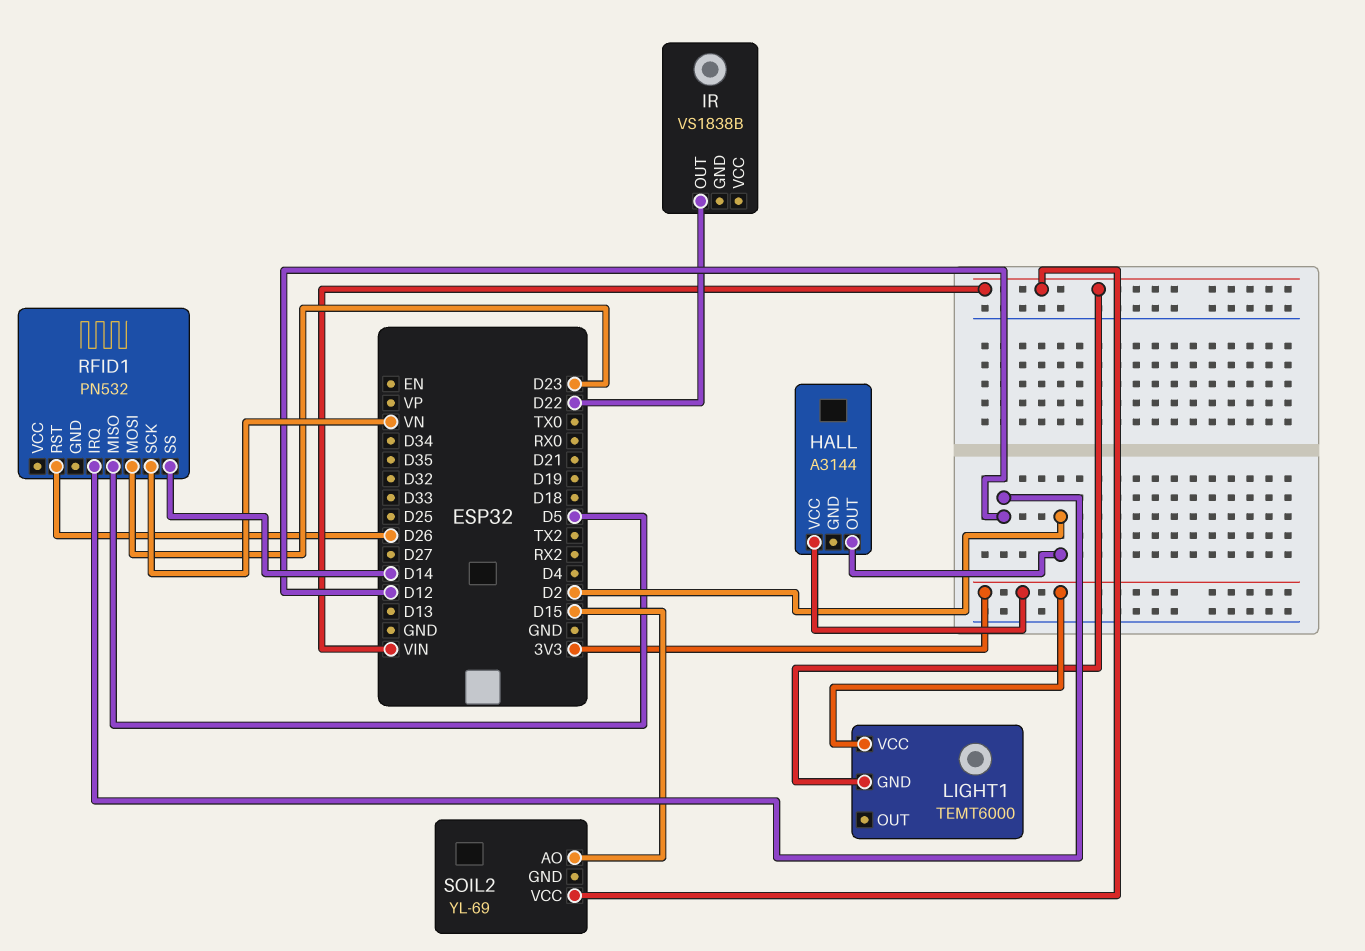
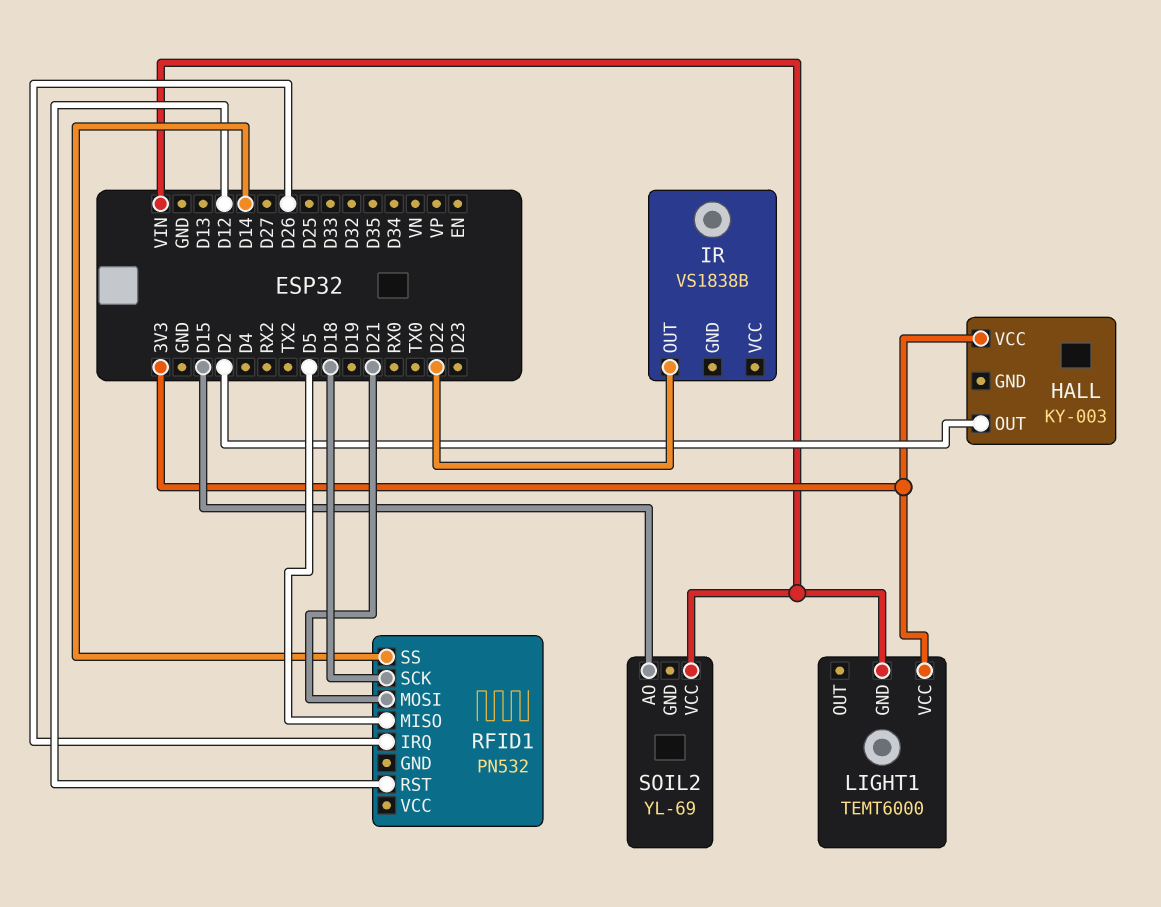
HALL: A3144 -> KY-003
RFID1 pin IRQ: D12 -> D26
RFID1 pin MOSI: D23 -> D21
RFID1 pin RST: D26 -> D12
RFID1 pin SCK: VN -> D18

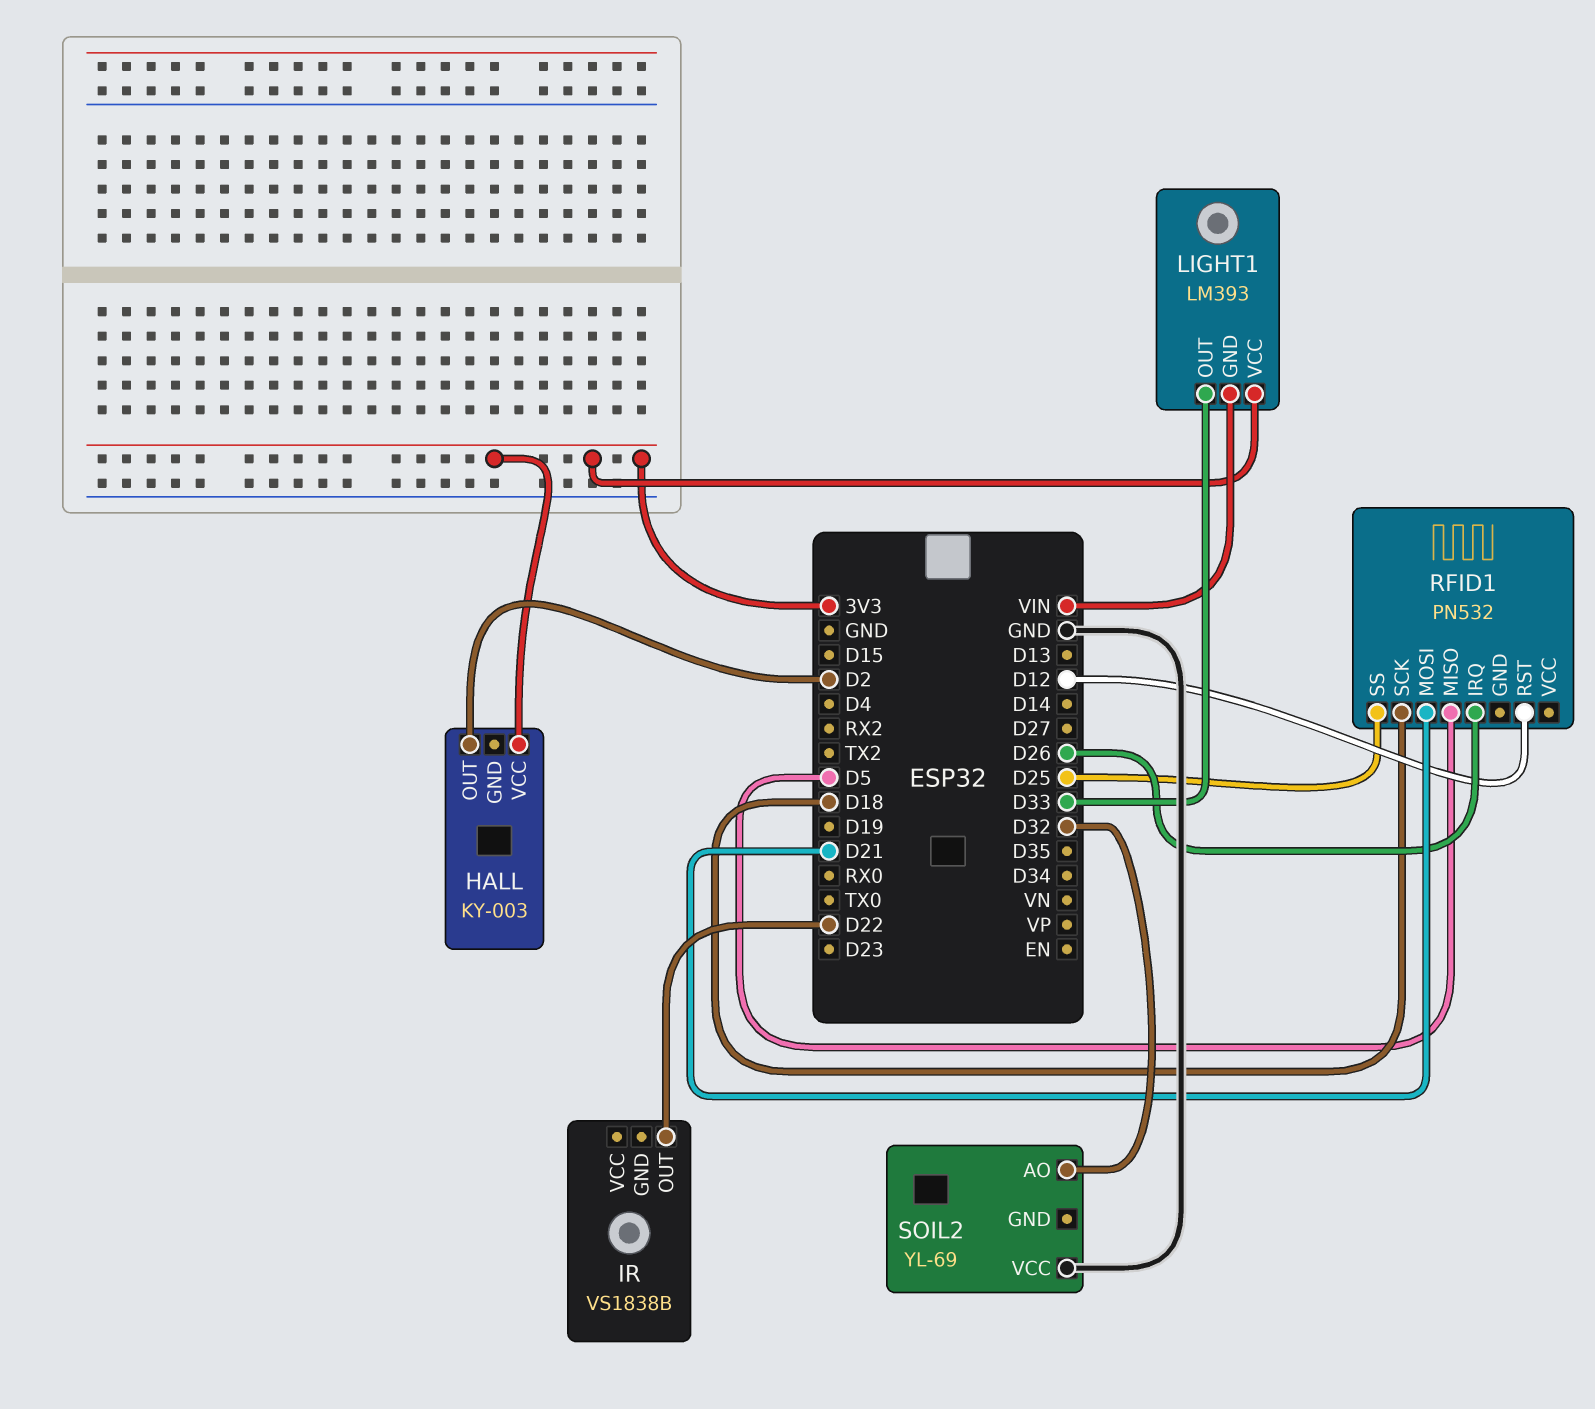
LIGHT1: TEMT6000 -> LM393
LIGHT1 pin OUT: none -> D33
RFID1 pin SS: D14 -> D25
SOIL2 pin AO: D15 -> D32
SOIL2 pin VCC: VIN -> GND

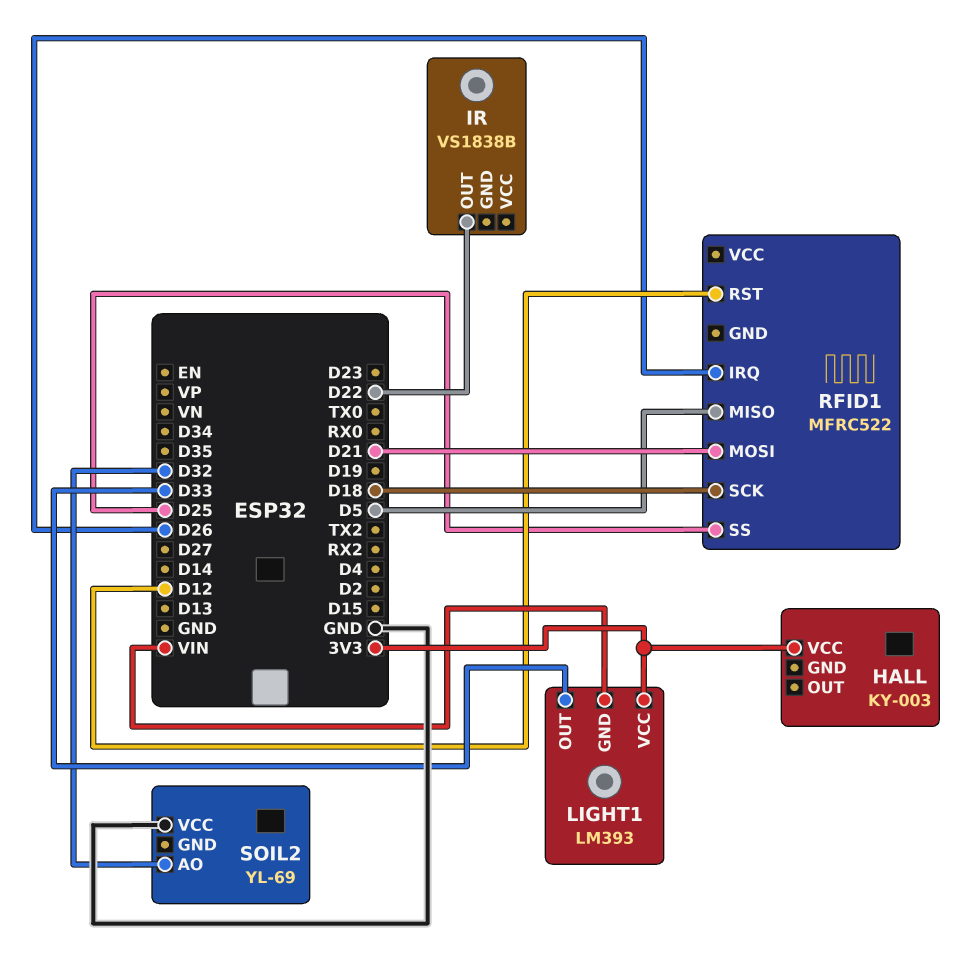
HALL pin OUT: D2 -> none
RFID1: PN532 -> MFRC522

